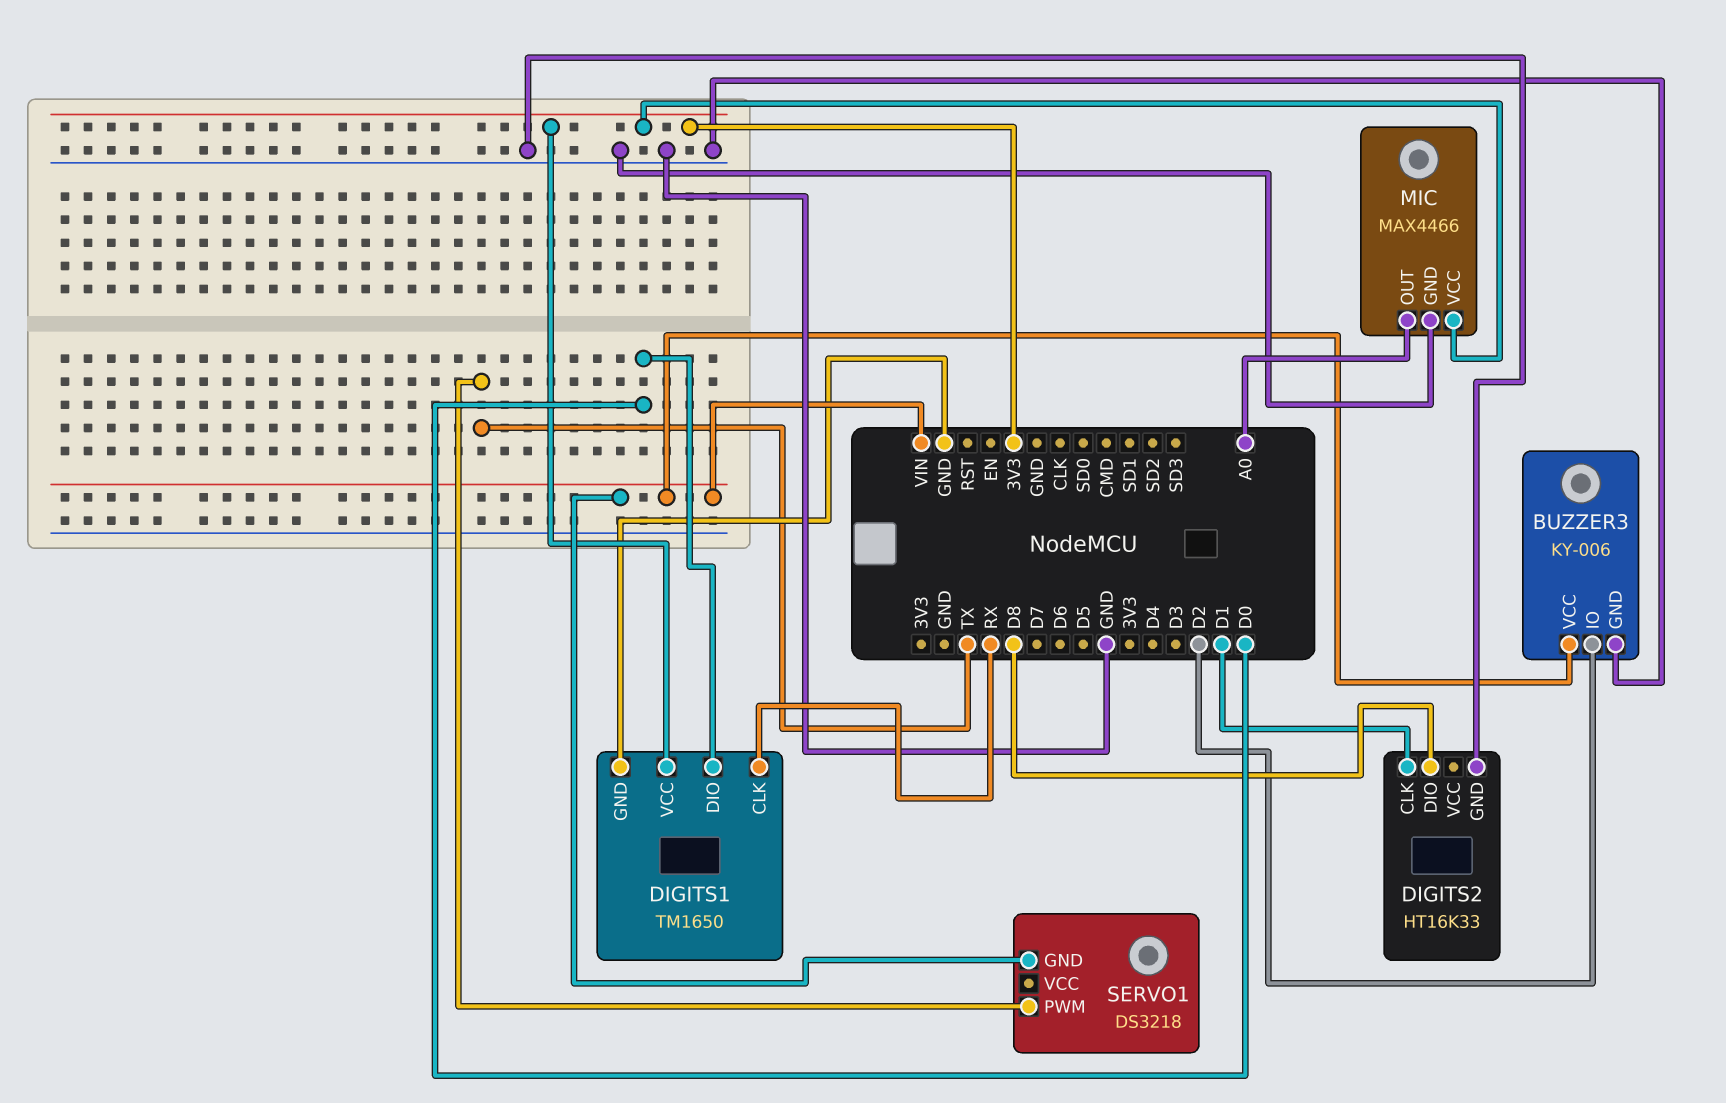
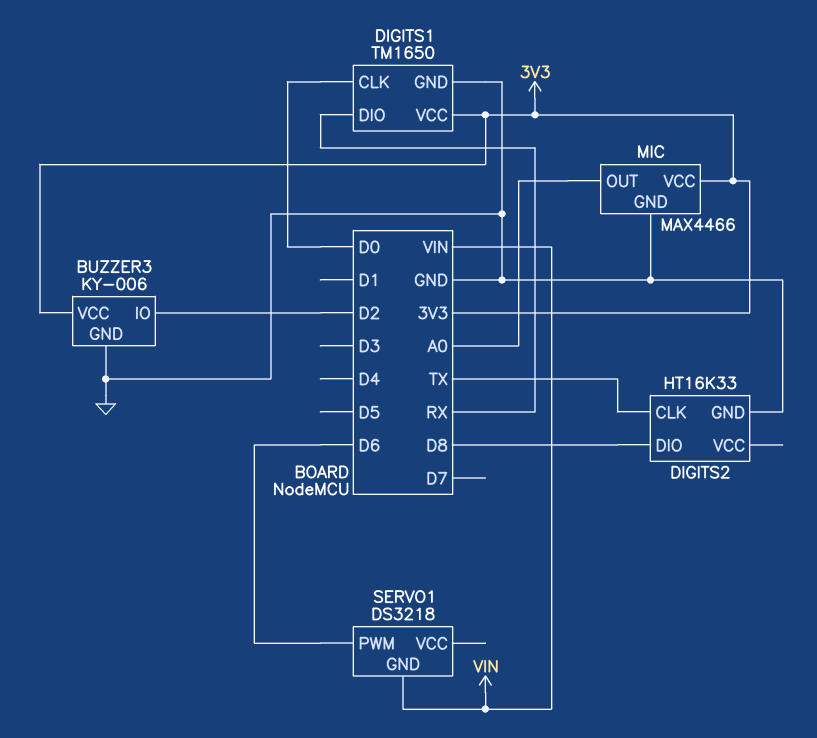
BUZZER3 pin VCC: VIN -> 3V3
DIGITS1 pin CLK: RX -> D0
DIGITS1 pin DIO: D0 -> RX
DIGITS2 pin CLK: D1 -> TX
SERVO1 pin PWM: TX -> D6

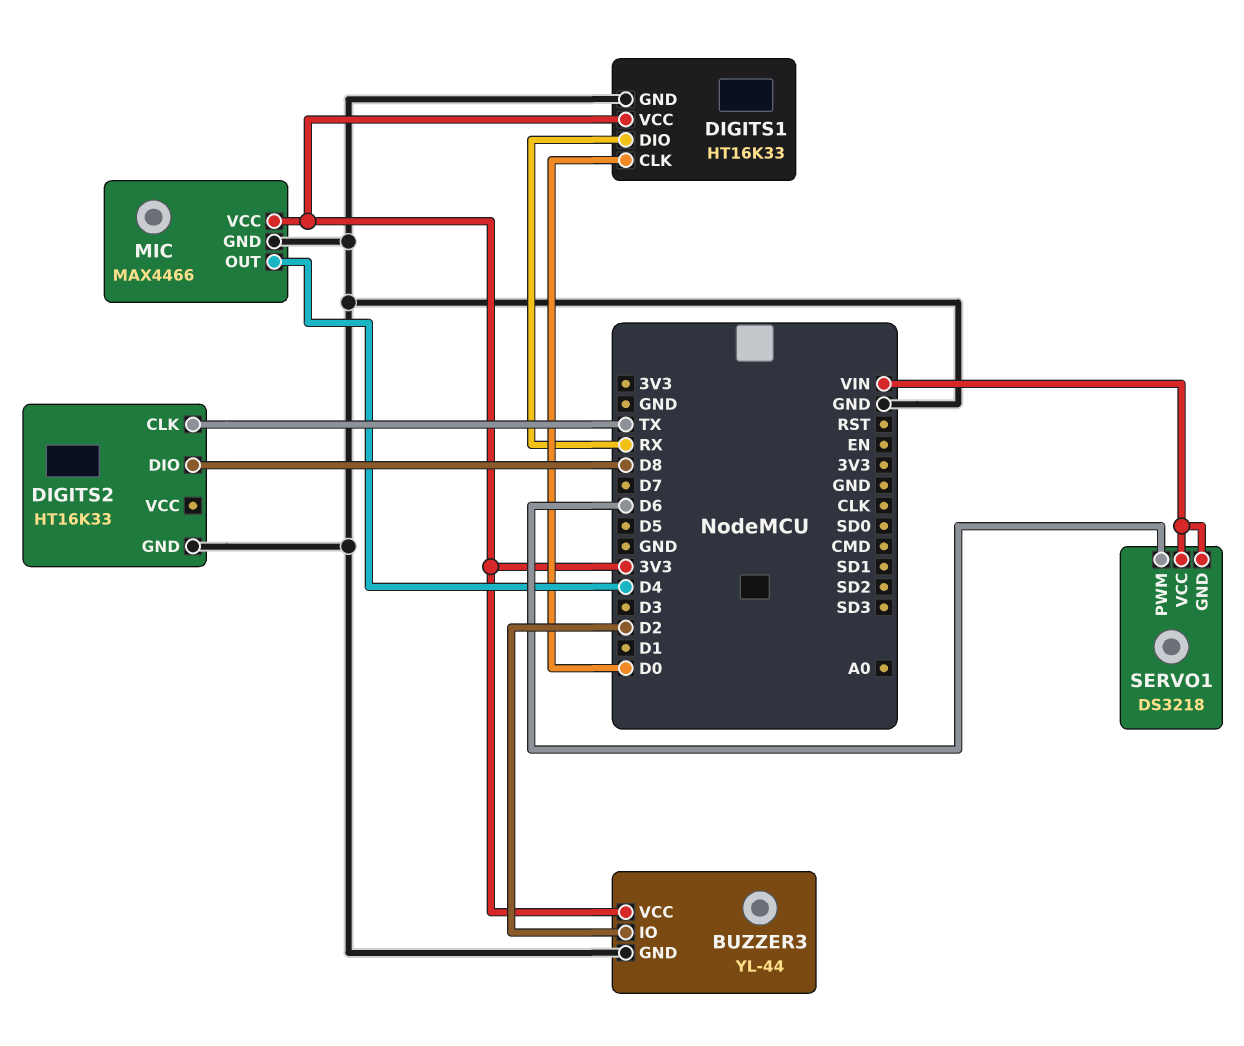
BUZZER3: KY-006 -> YL-44
DIGITS1: TM1650 -> HT16K33
MIC pin OUT: A0 -> D4
SERVO1 pin VCC: none -> VIN

